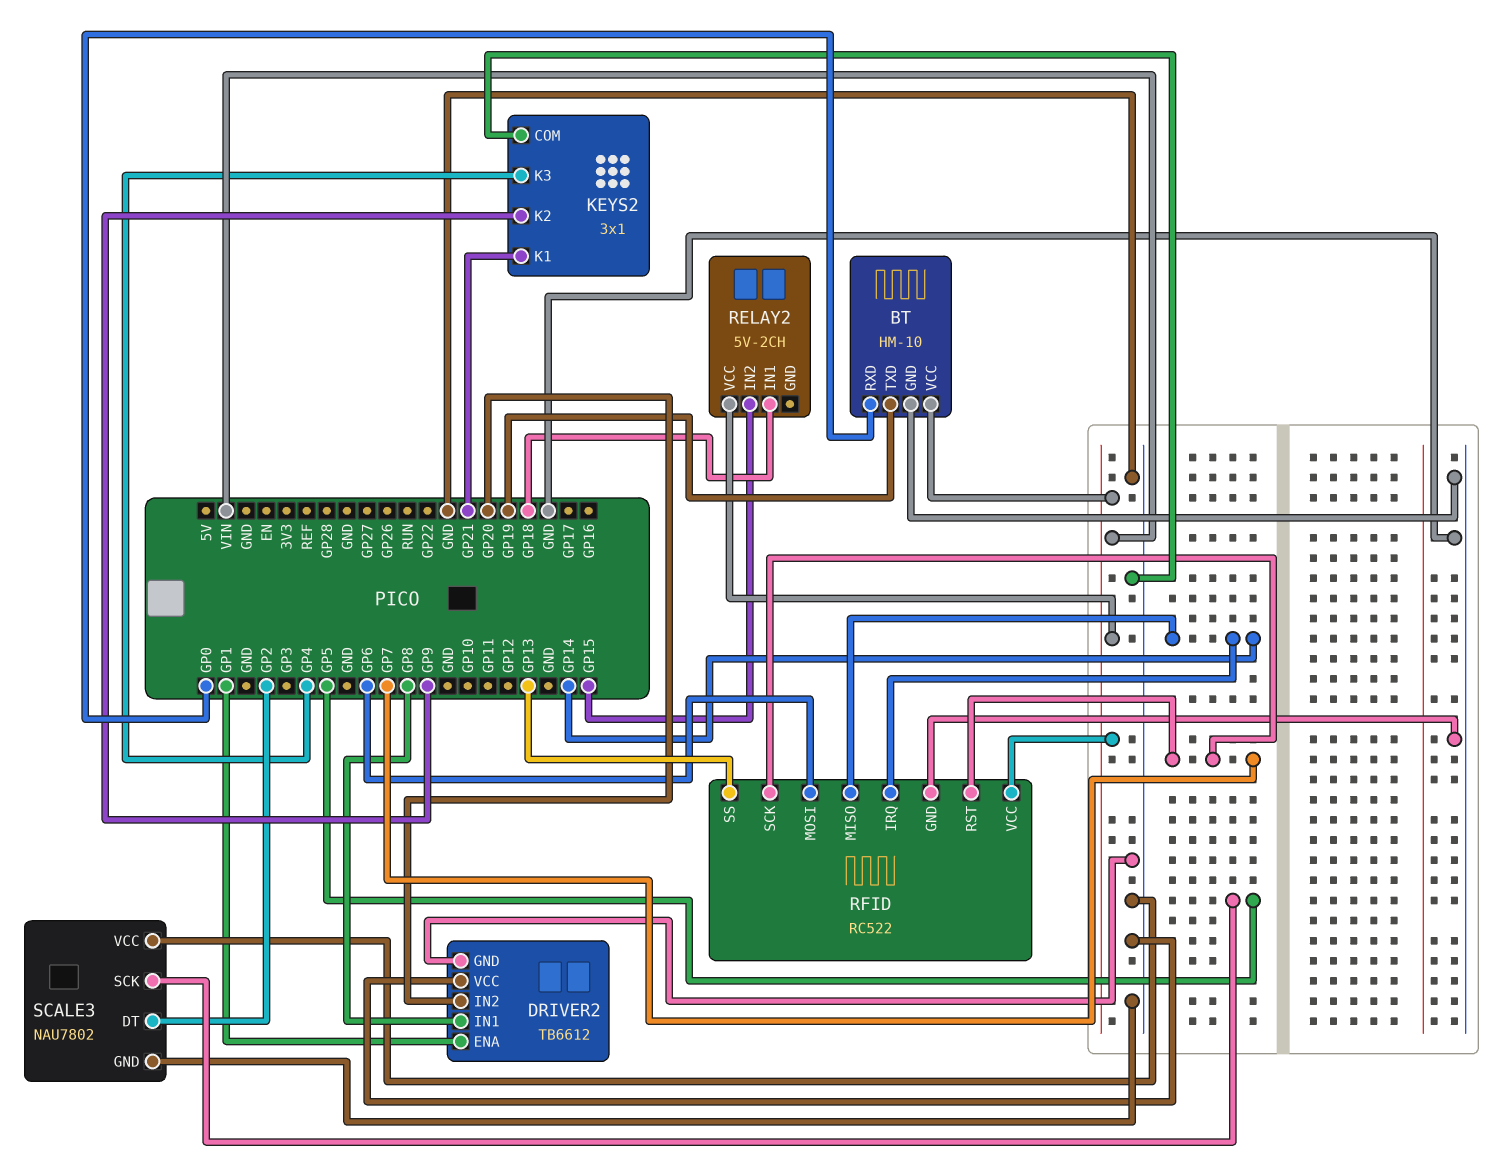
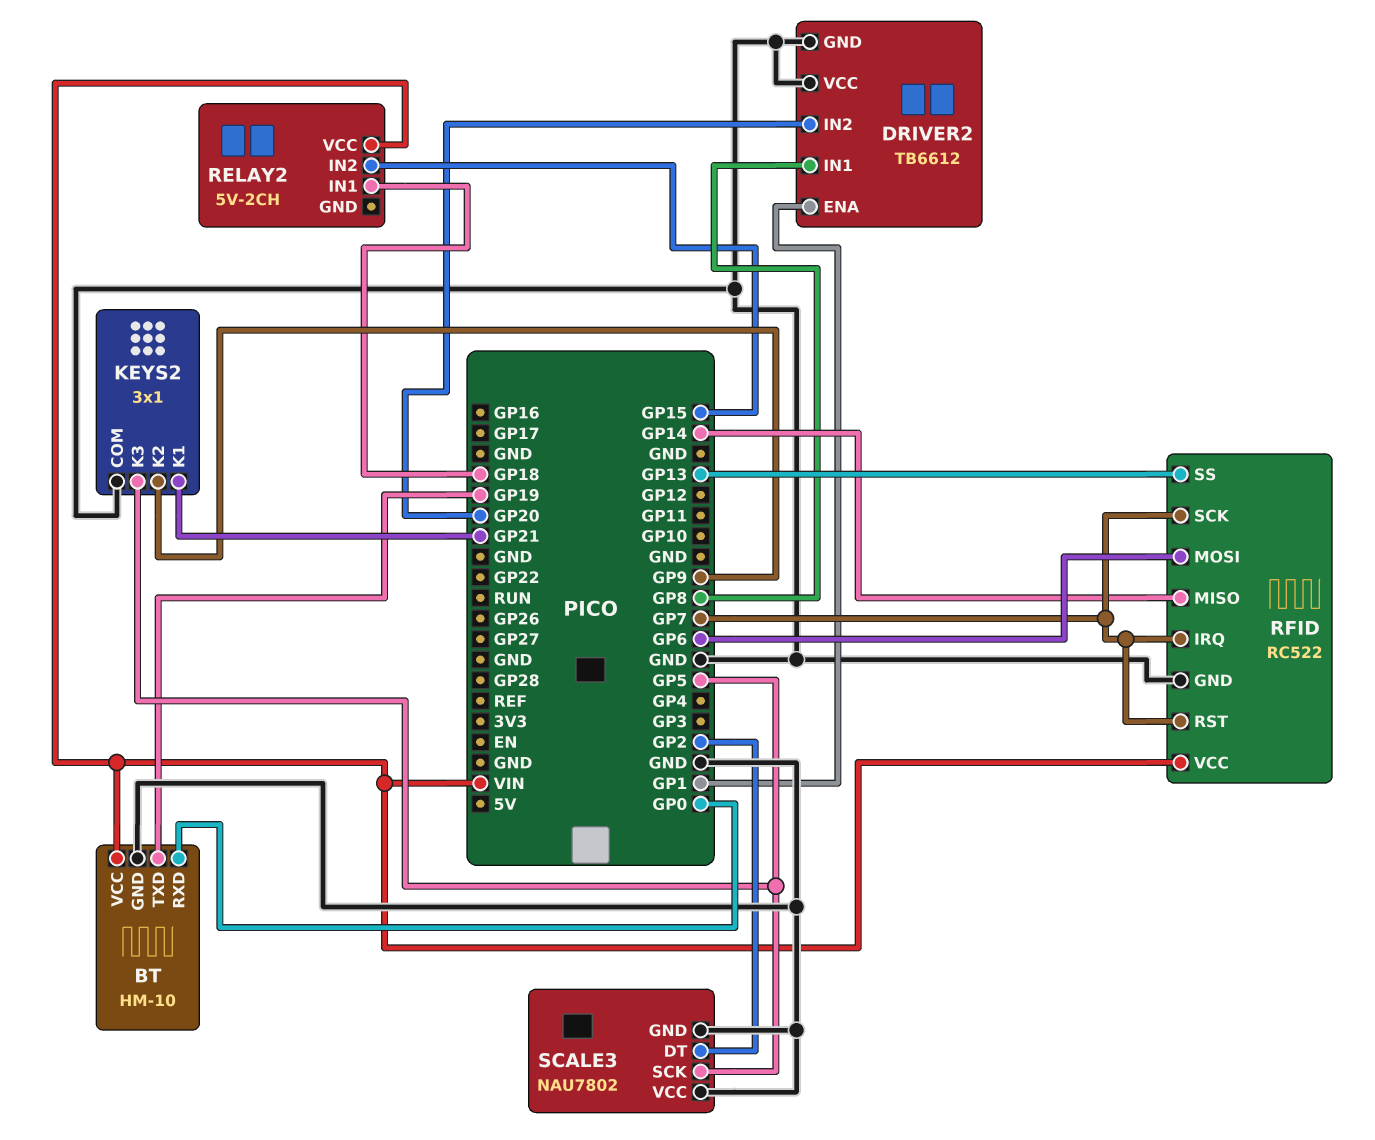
KEYS2 pin K3: GP4 -> GP5
RFID pin IRQ: GP14 -> GP7

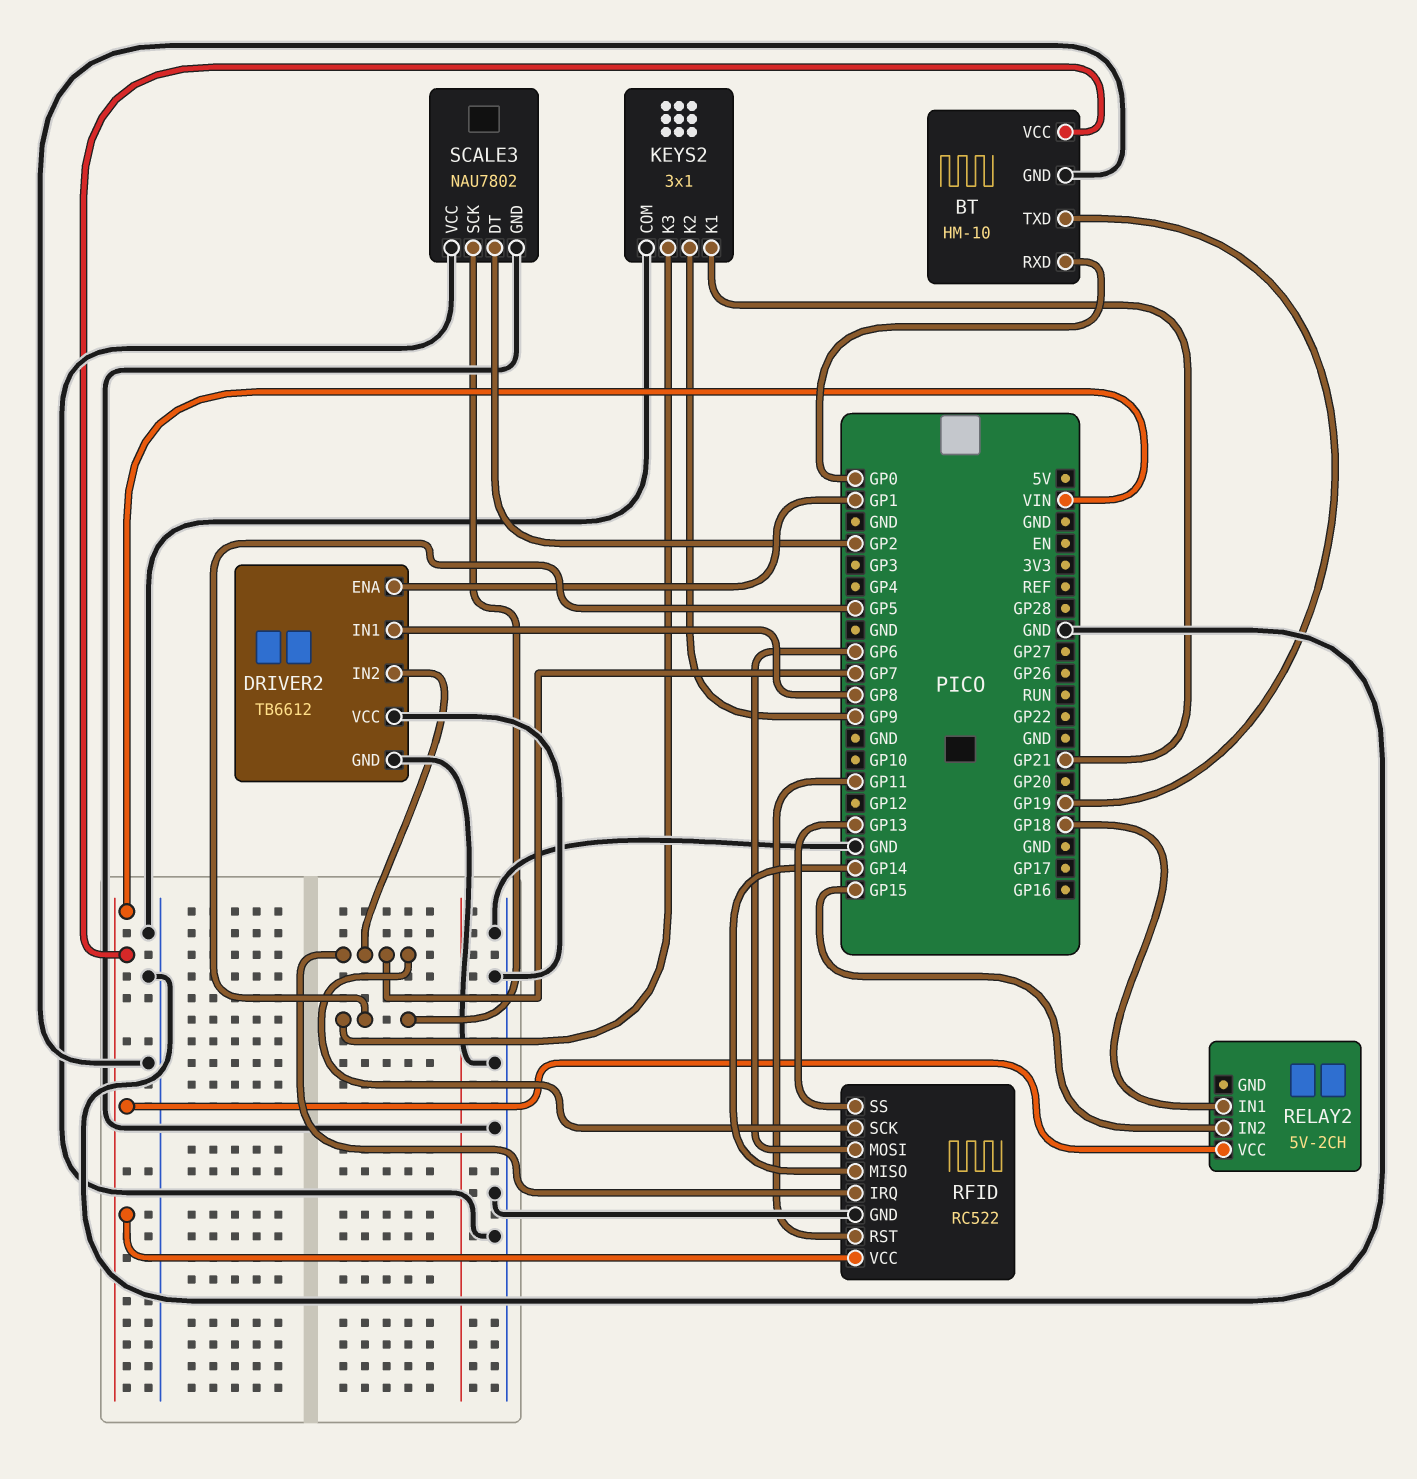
DRIVER2 pin IN2: GP20 -> GP7
RFID pin RST: GP7 -> GP11

